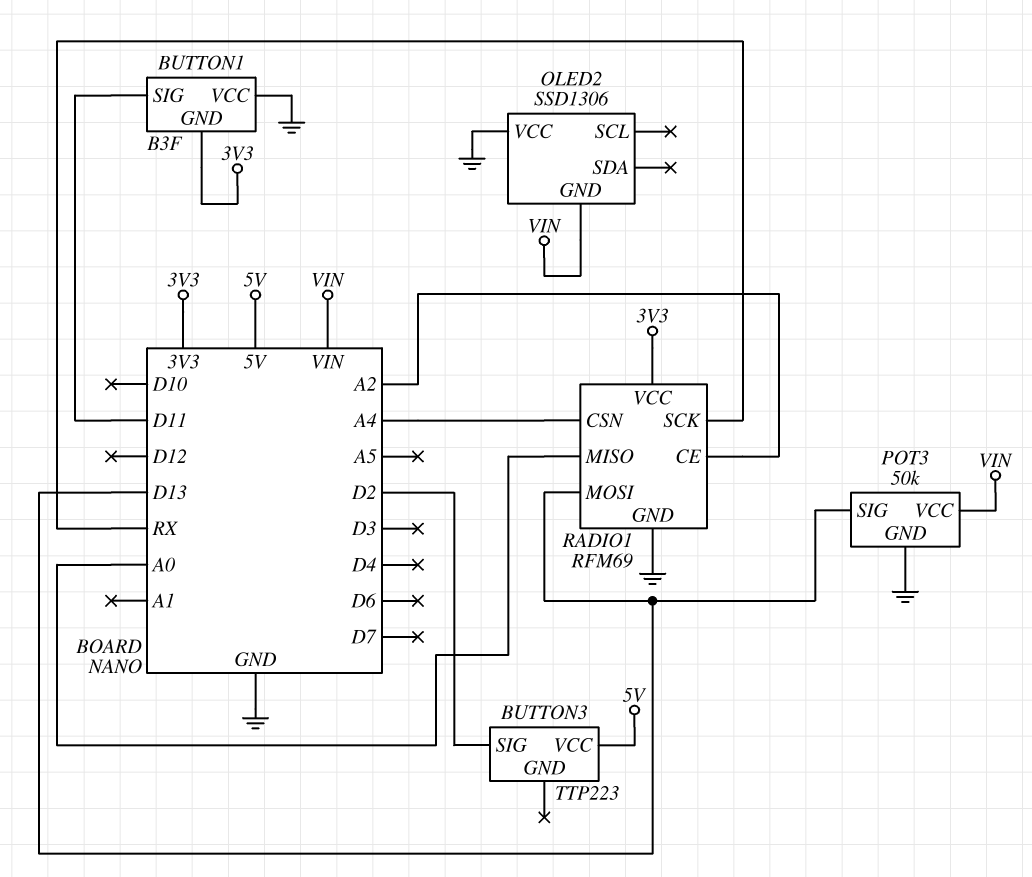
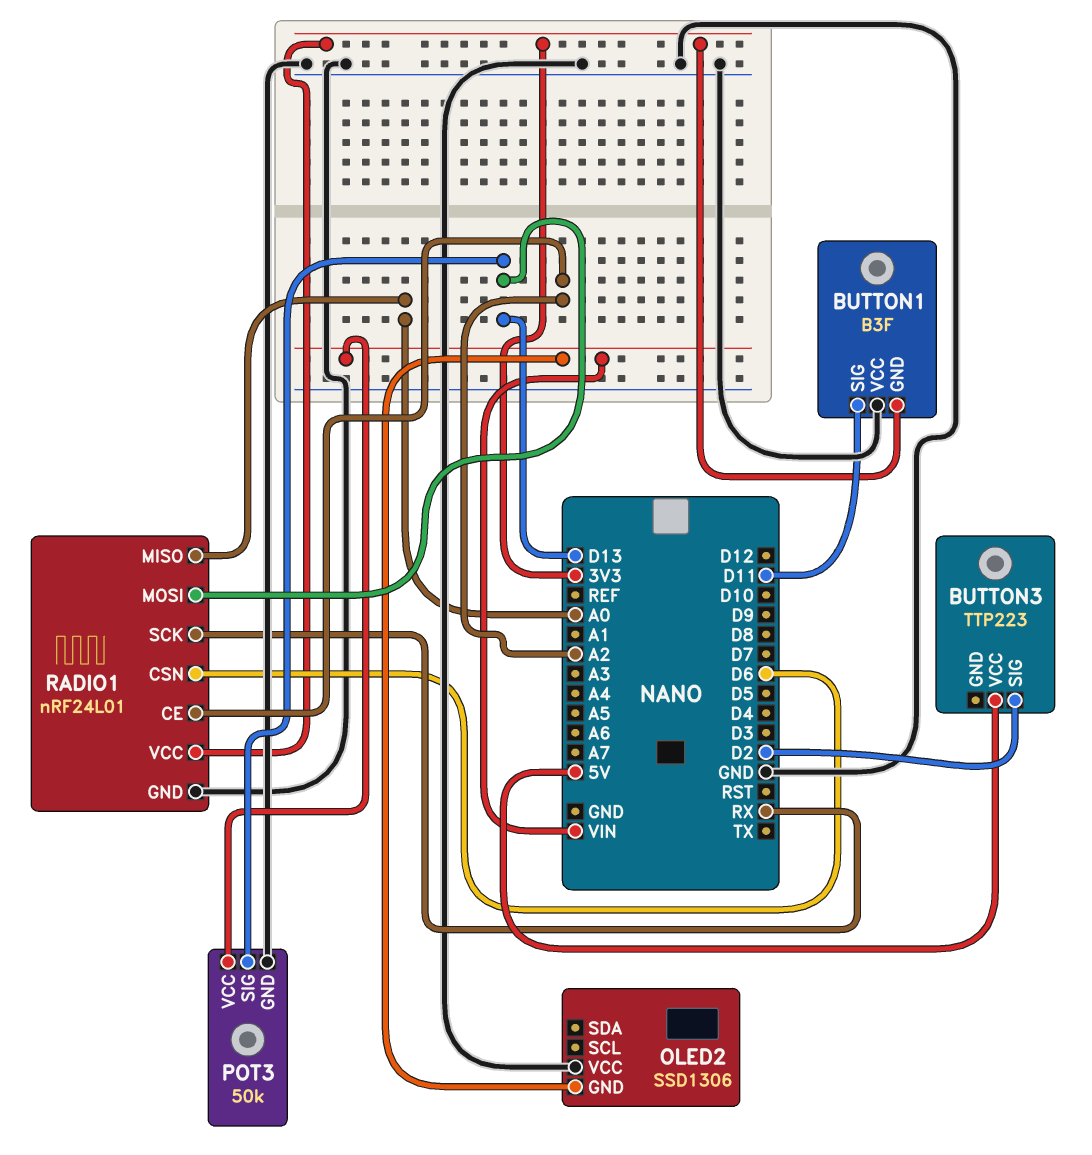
RADIO1: RFM69 -> nRF24L01
RADIO1 pin CSN: A4 -> D6

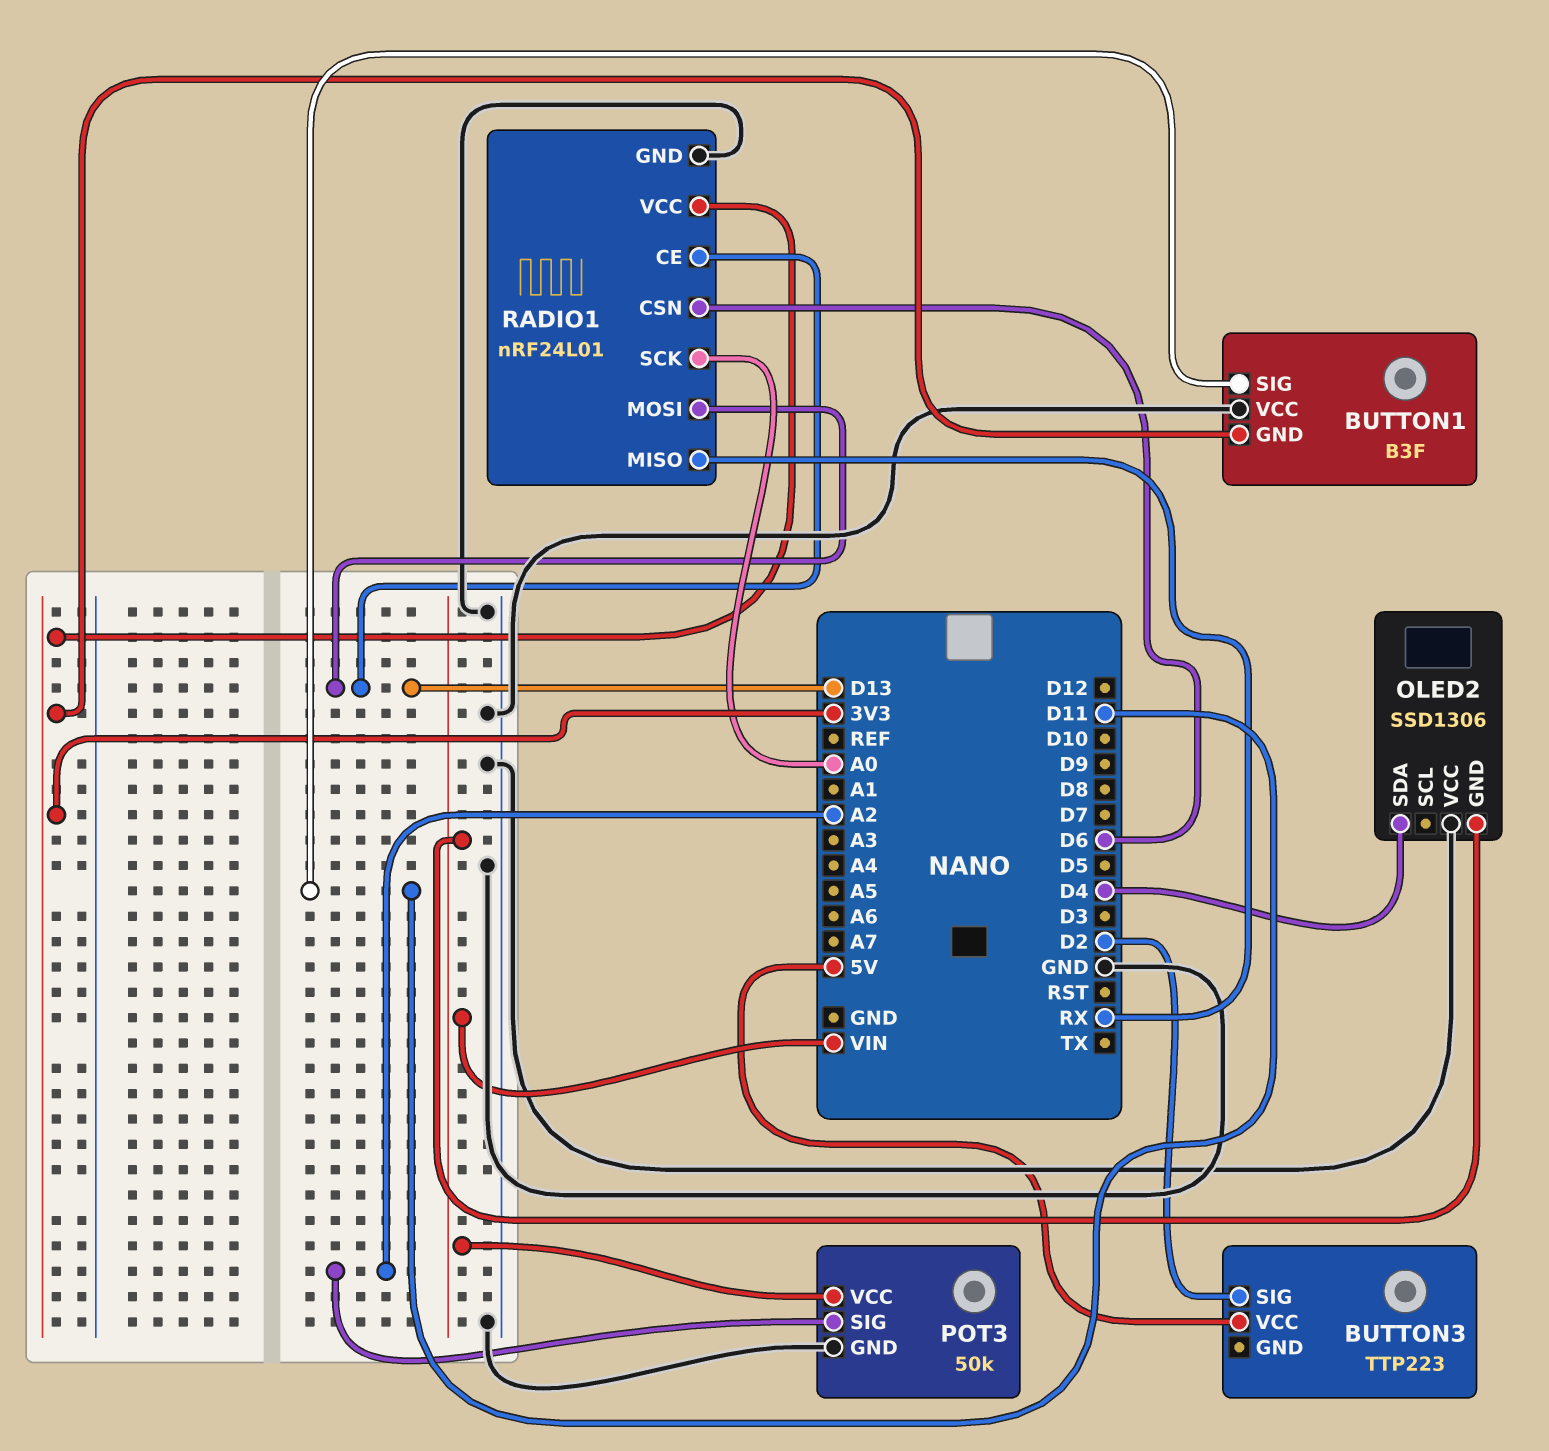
OLED2 pin SDA: none -> D4
POT3 pin SIG: D13 -> A2
RADIO1 pin CE: A2 -> D13
RADIO1 pin MISO: A0 -> RX
RADIO1 pin SCK: RX -> A0

